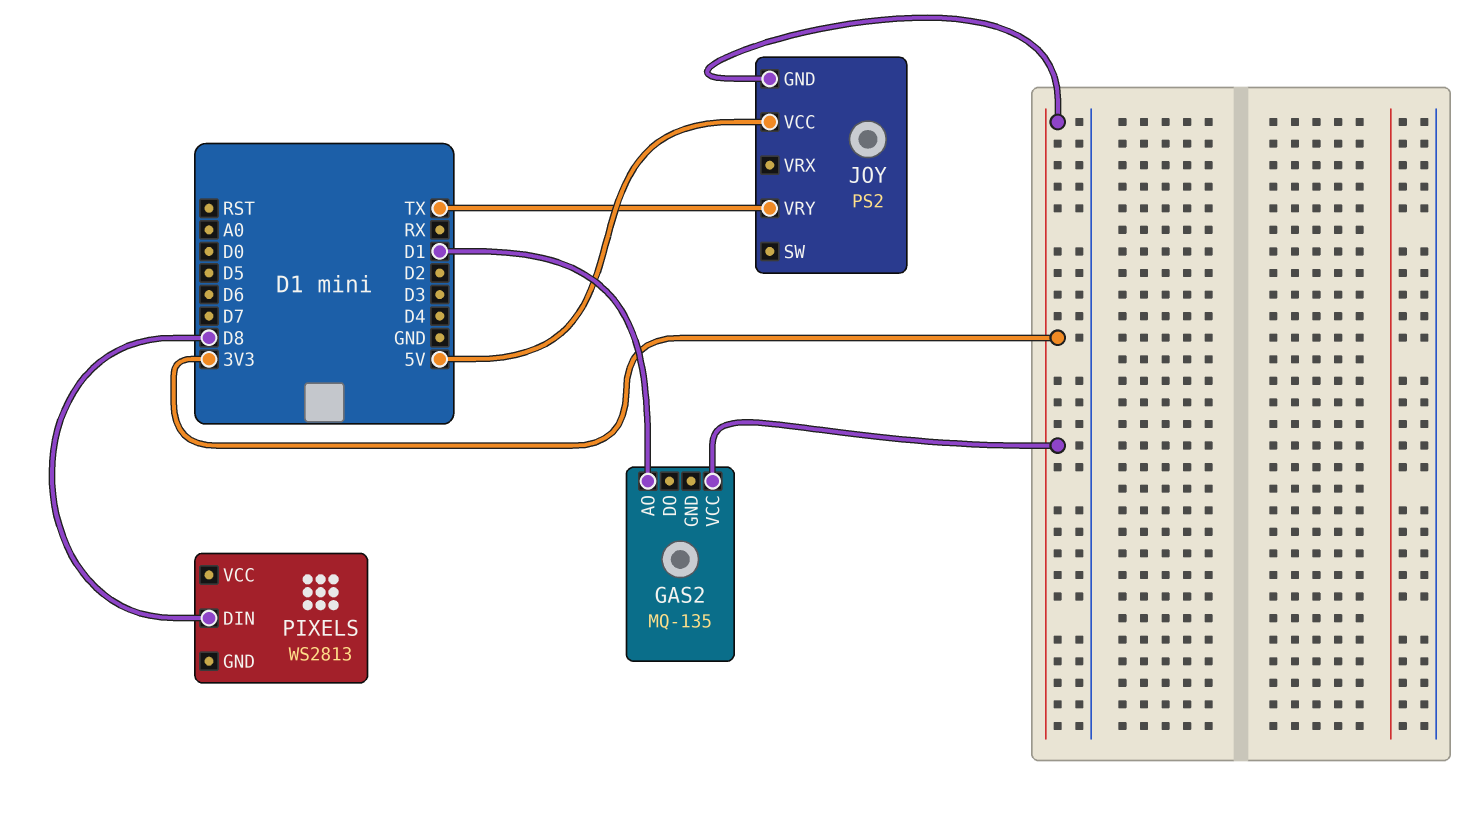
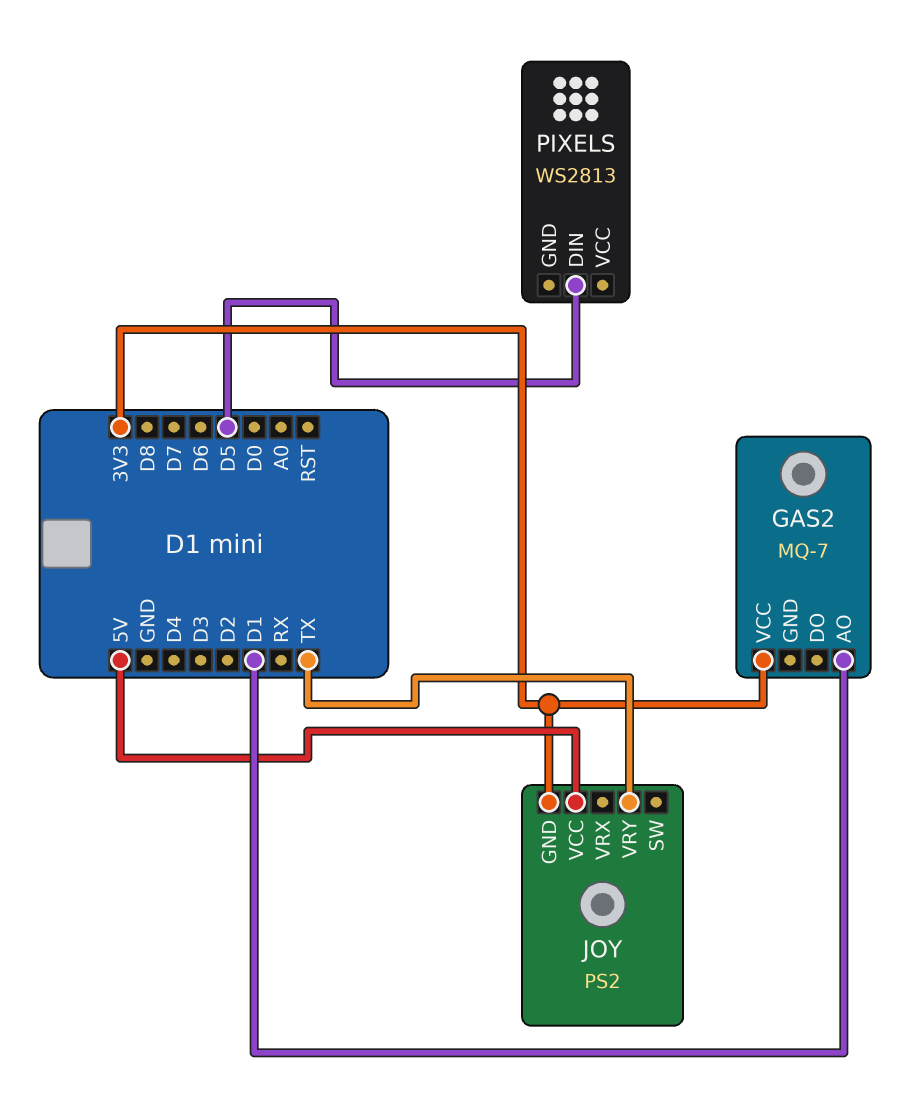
GAS2: MQ-135 -> MQ-7
PIXELS pin DIN: D8 -> D5

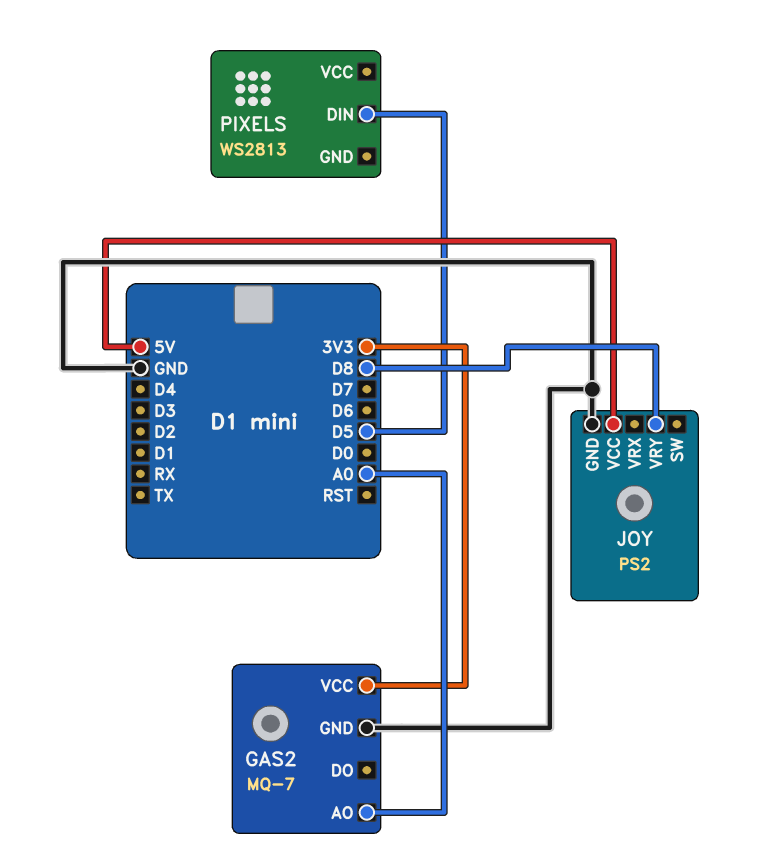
GAS2 pin AO: D1 -> A0
GAS2 pin GND: none -> GND
JOY pin GND: 3V3 -> GND
JOY pin VRY: TX -> D8

